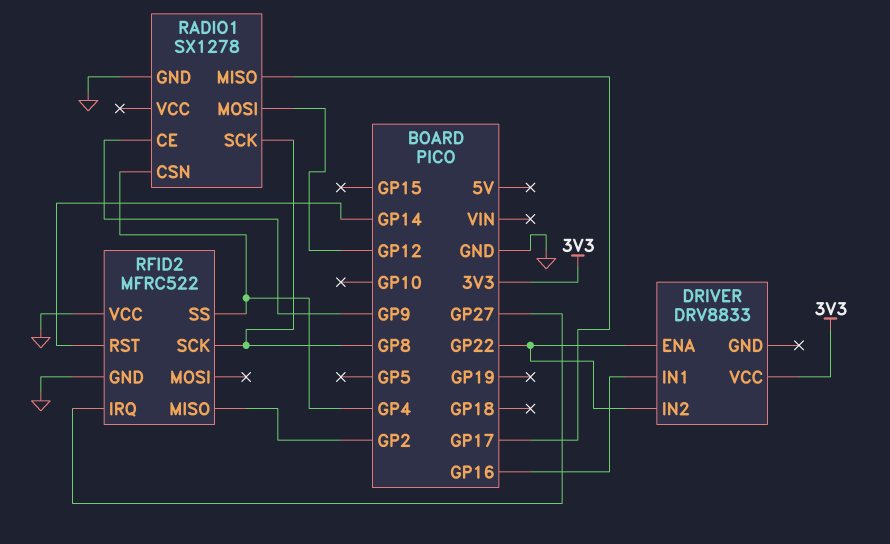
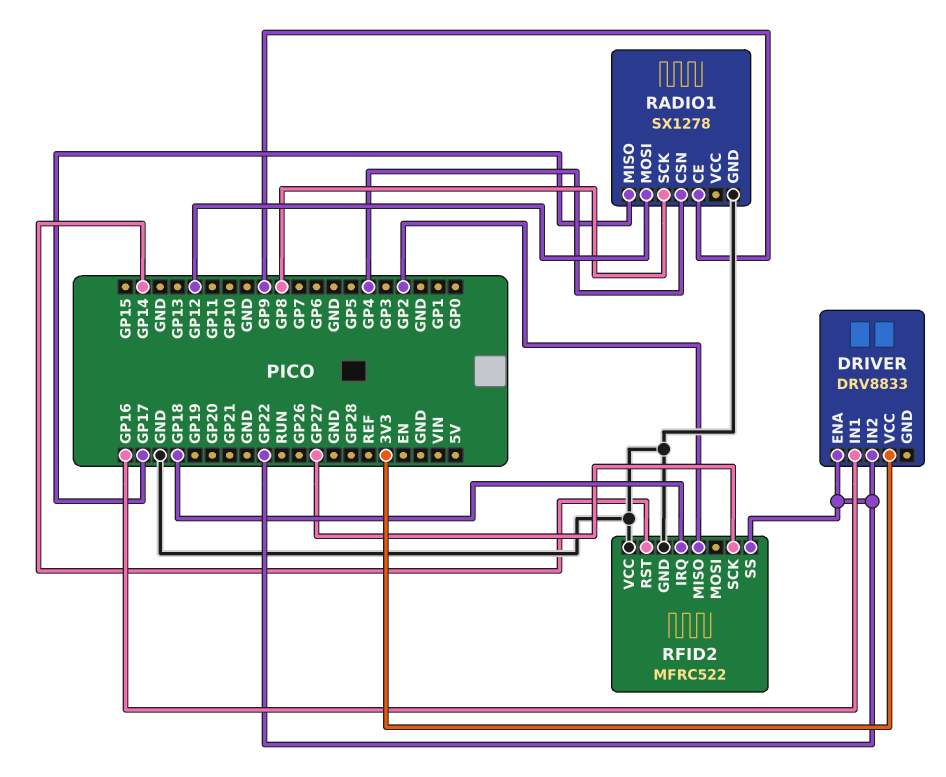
RFID2 pin IRQ: GP27 -> GP18
RFID2 pin SCK: GP8 -> GP27
RFID2 pin SS: GP4 -> GP22

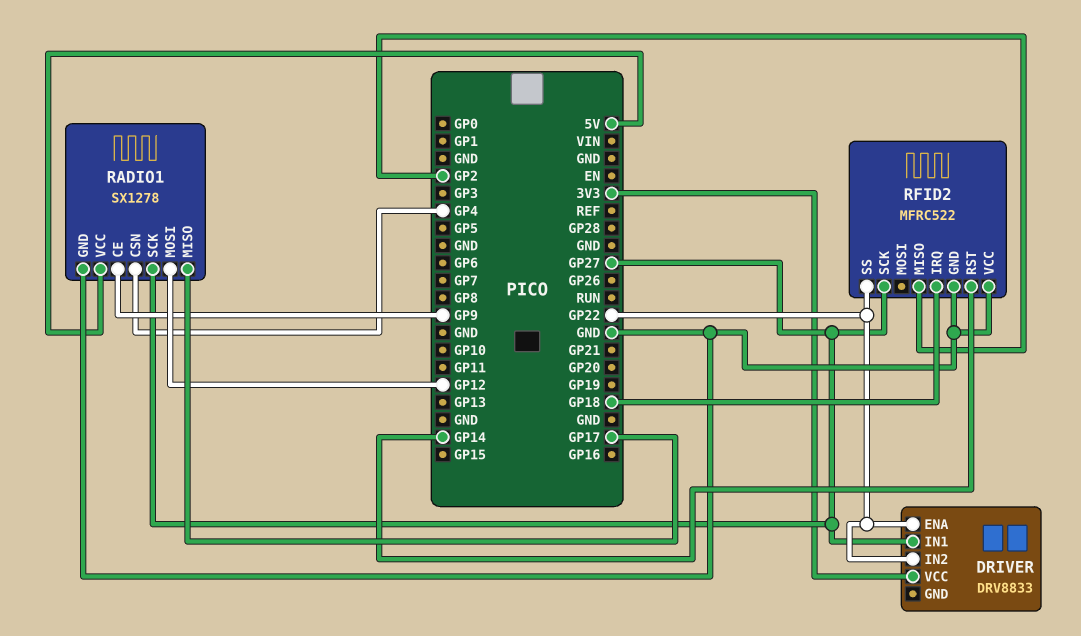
DRIVER pin IN1: GP16 -> GP27
RADIO1 pin SCK: GP8 -> GP27
RADIO1 pin VCC: none -> 5V

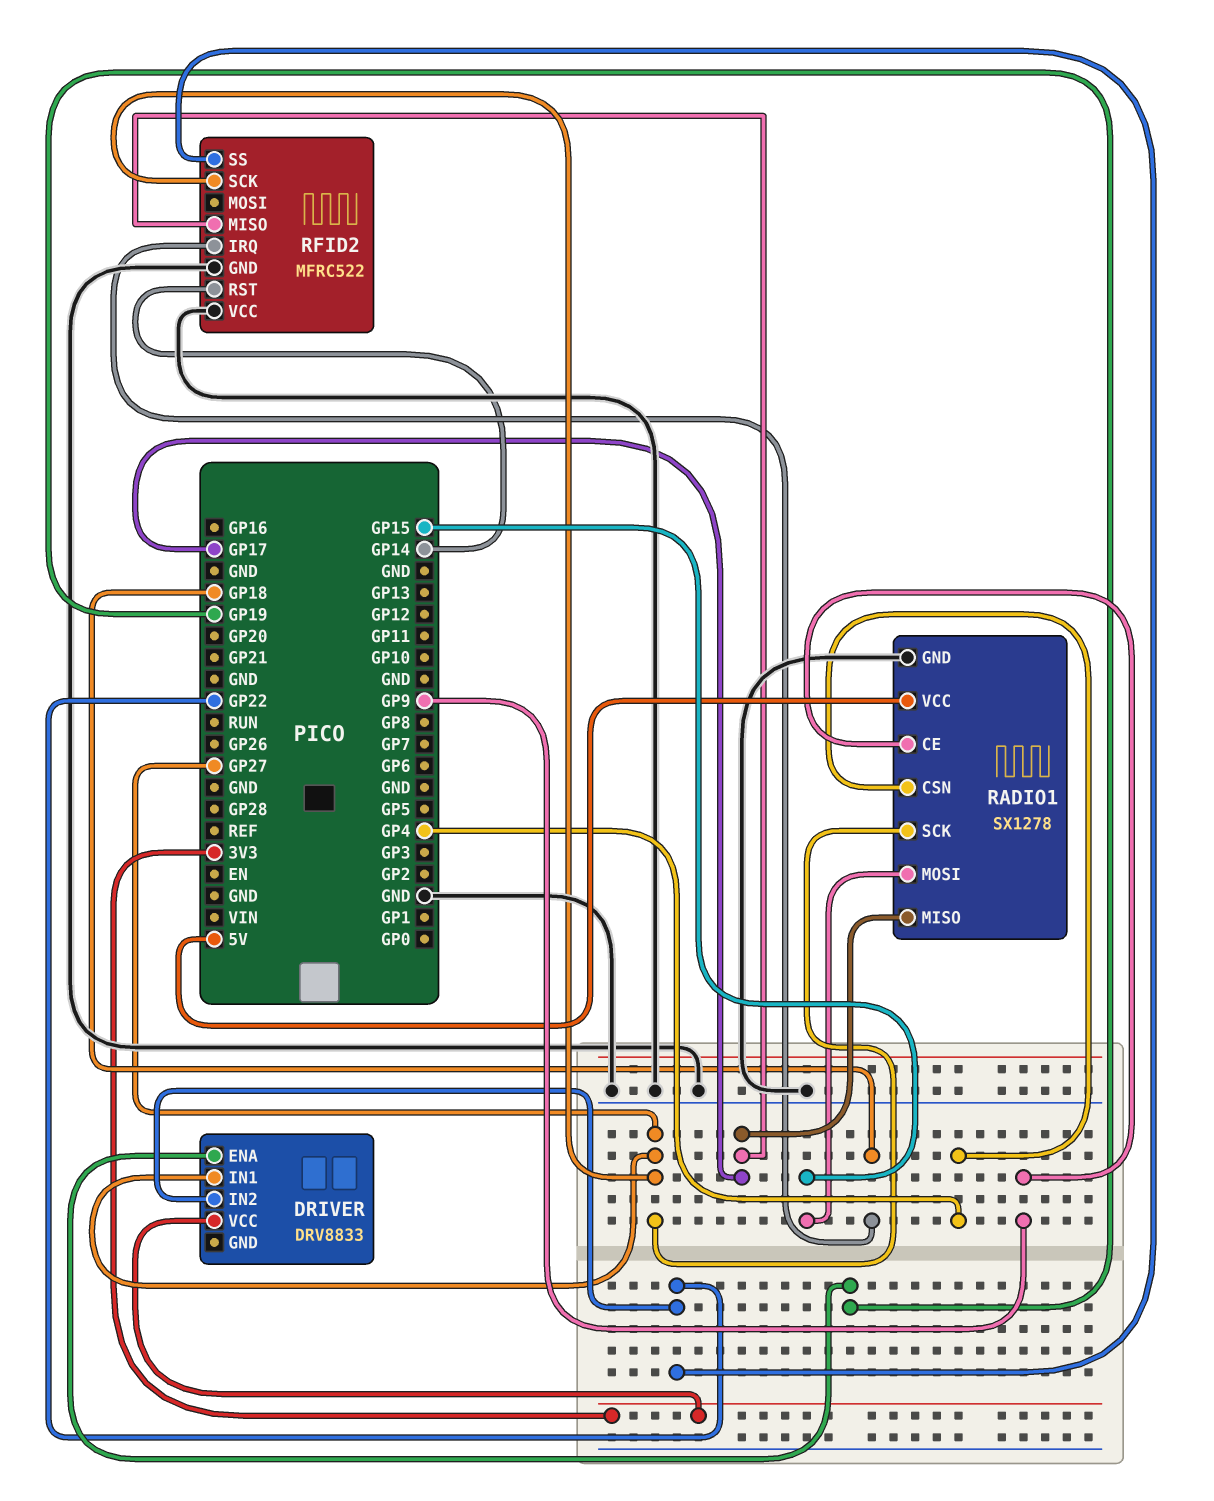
DRIVER pin ENA: GP22 -> GP19
RADIO1 pin MOSI: GP12 -> GP15
RFID2 pin MISO: GP2 -> GP17

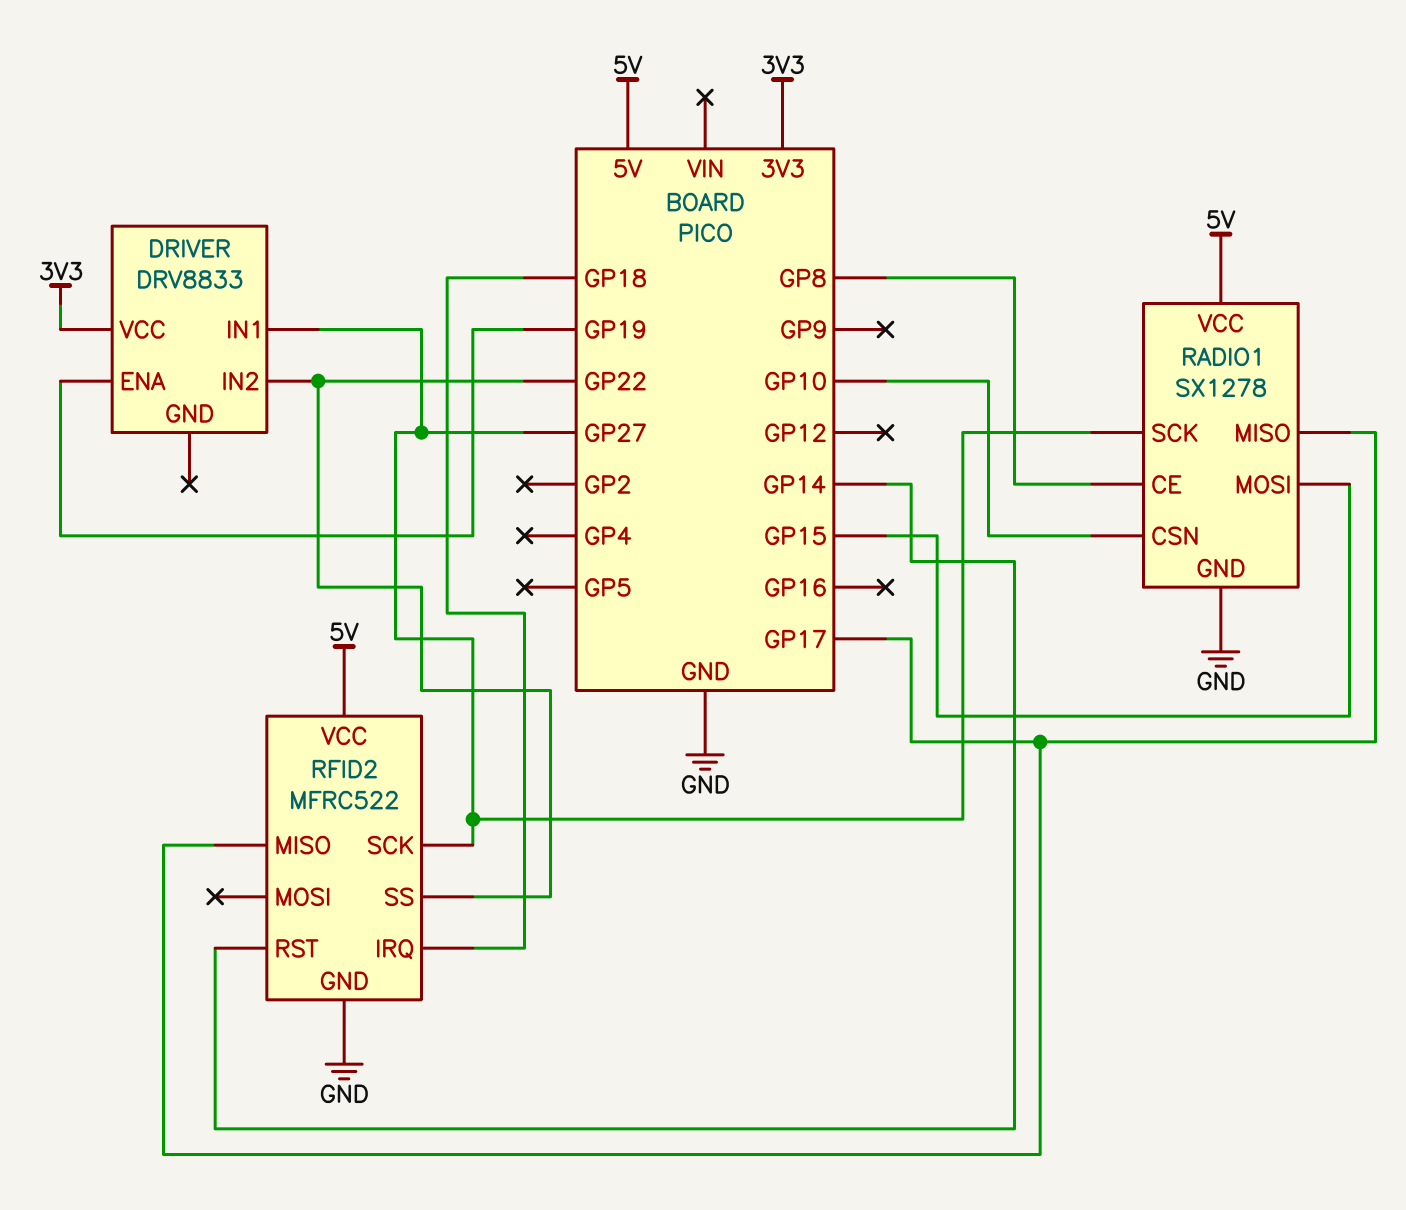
RADIO1 pin CE: GP9 -> GP8
RADIO1 pin CSN: GP4 -> GP10
RFID2 pin VCC: GND -> 5V

